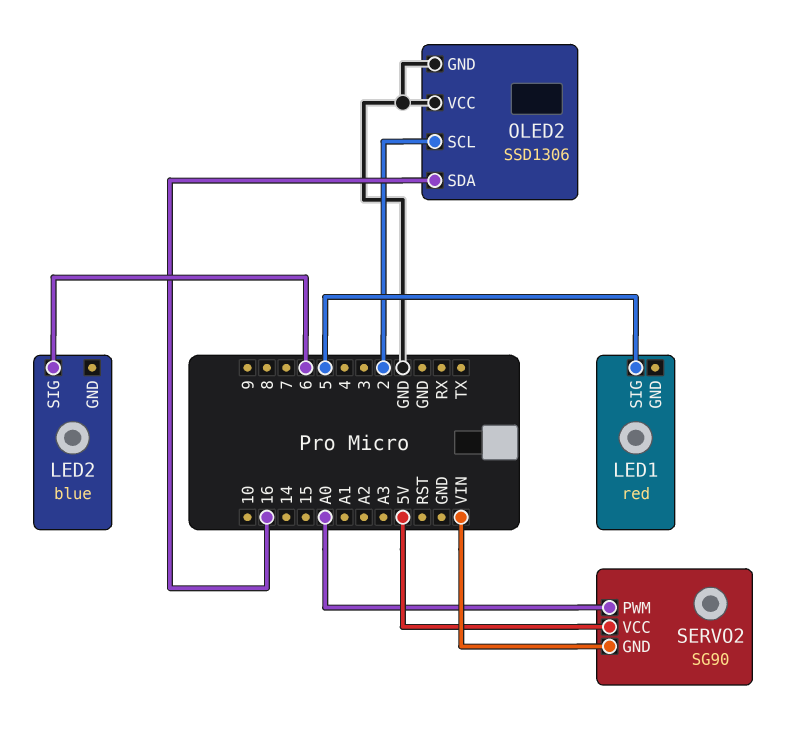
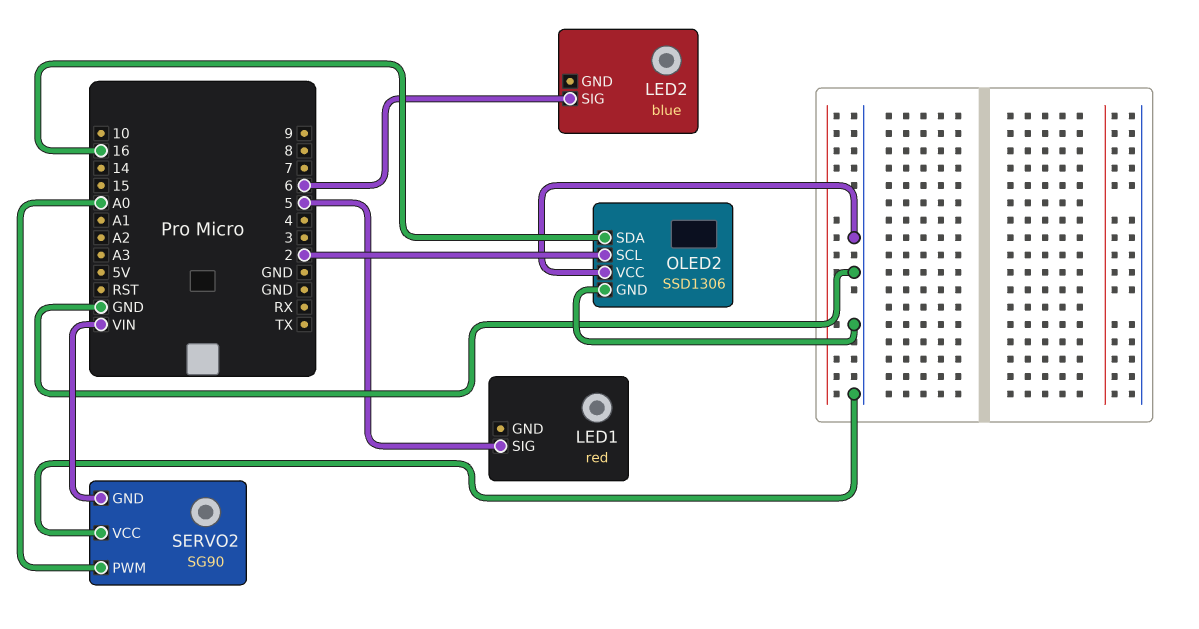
SERVO2 pin VCC: 5V -> GND

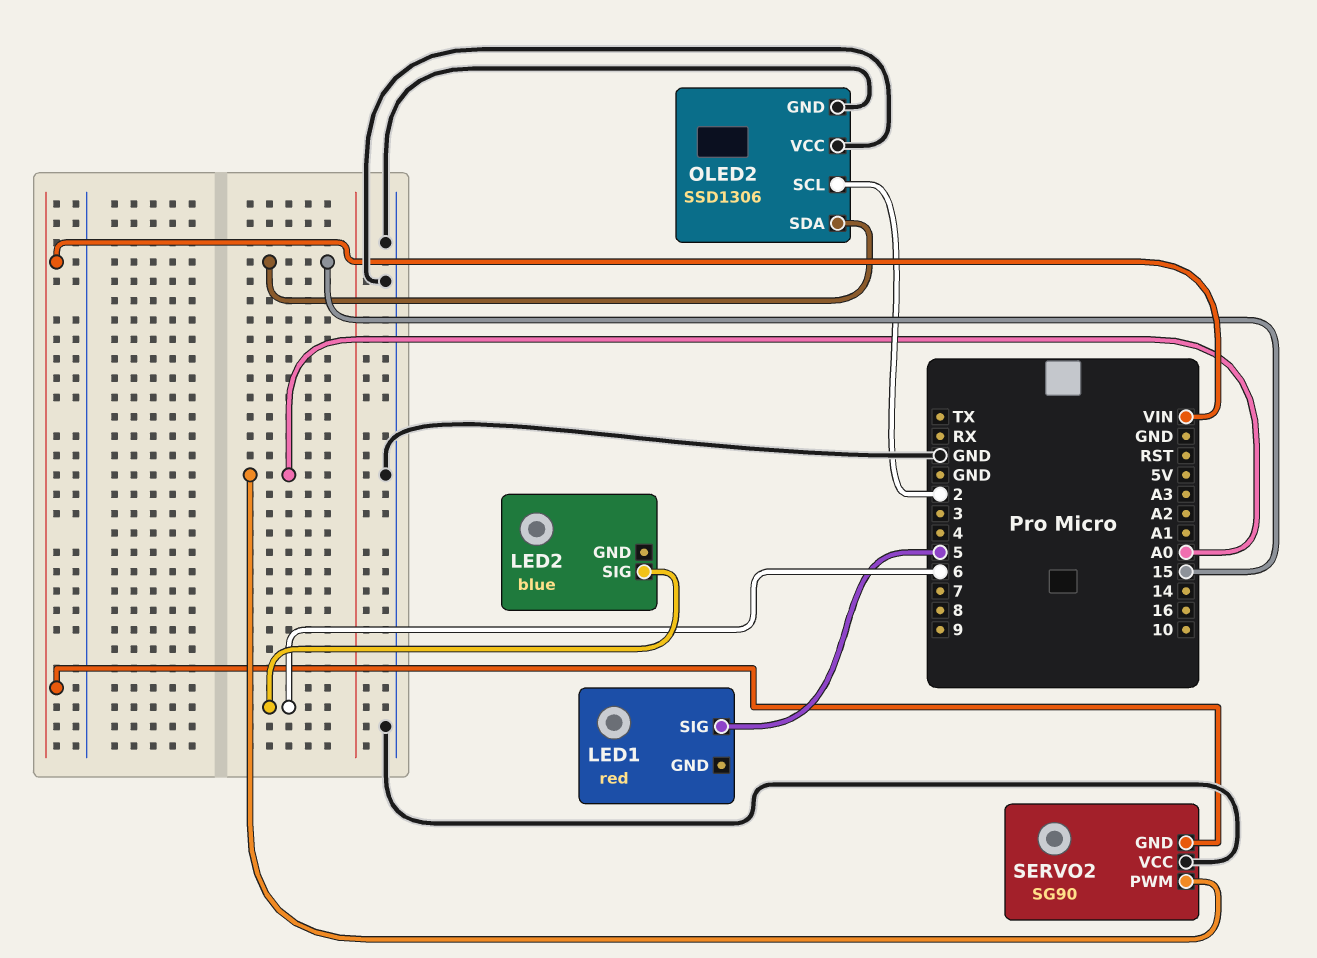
OLED2 pin SDA: 16 -> 15

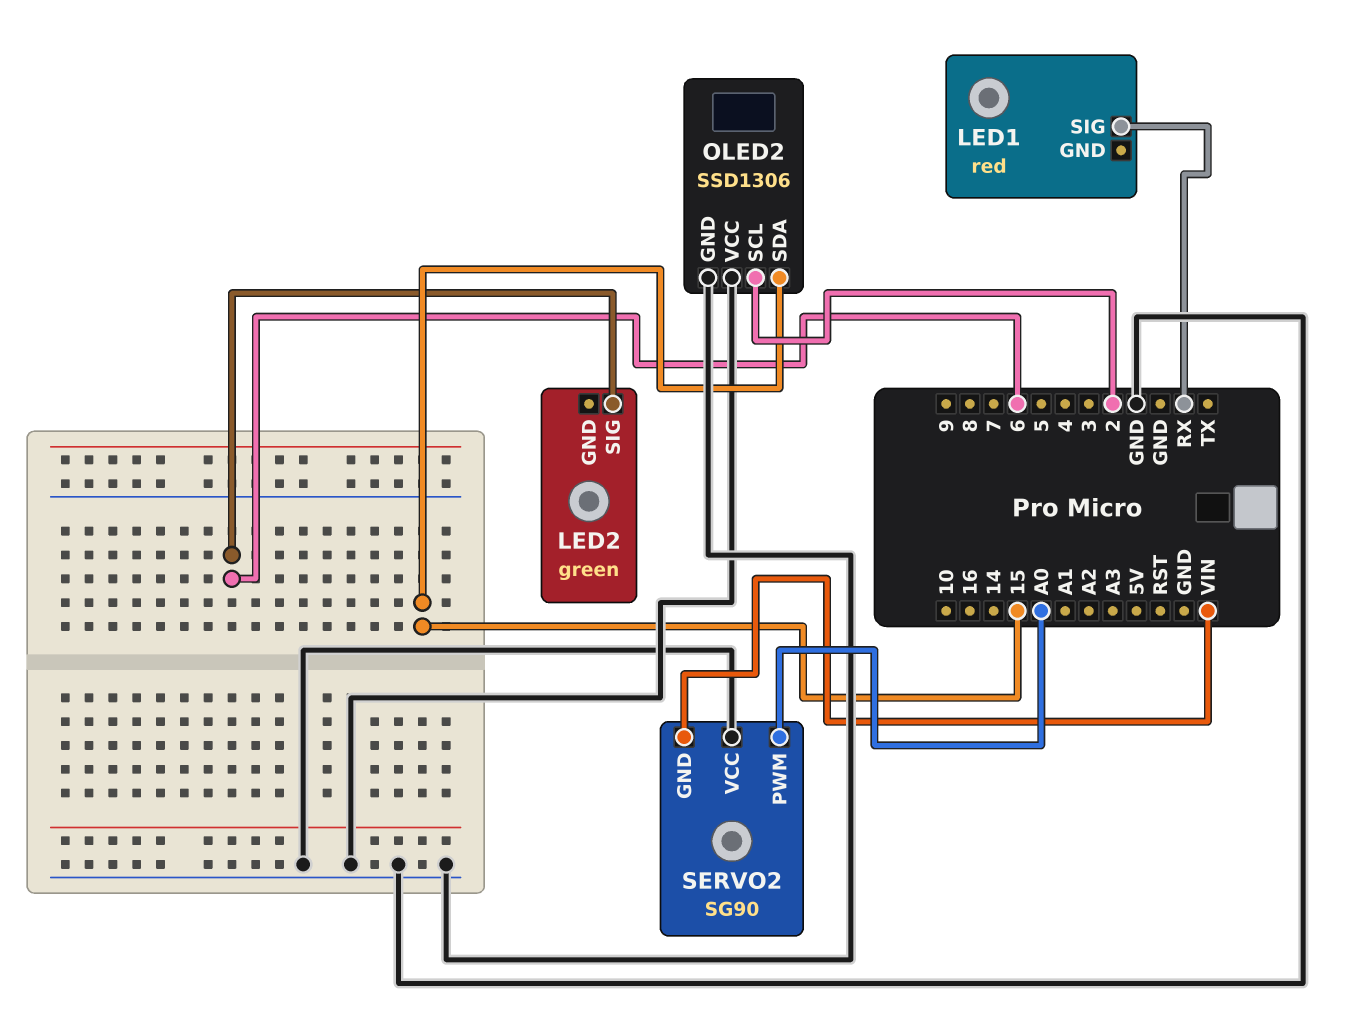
LED1 pin SIG: 5 -> RX
LED2: blue -> green

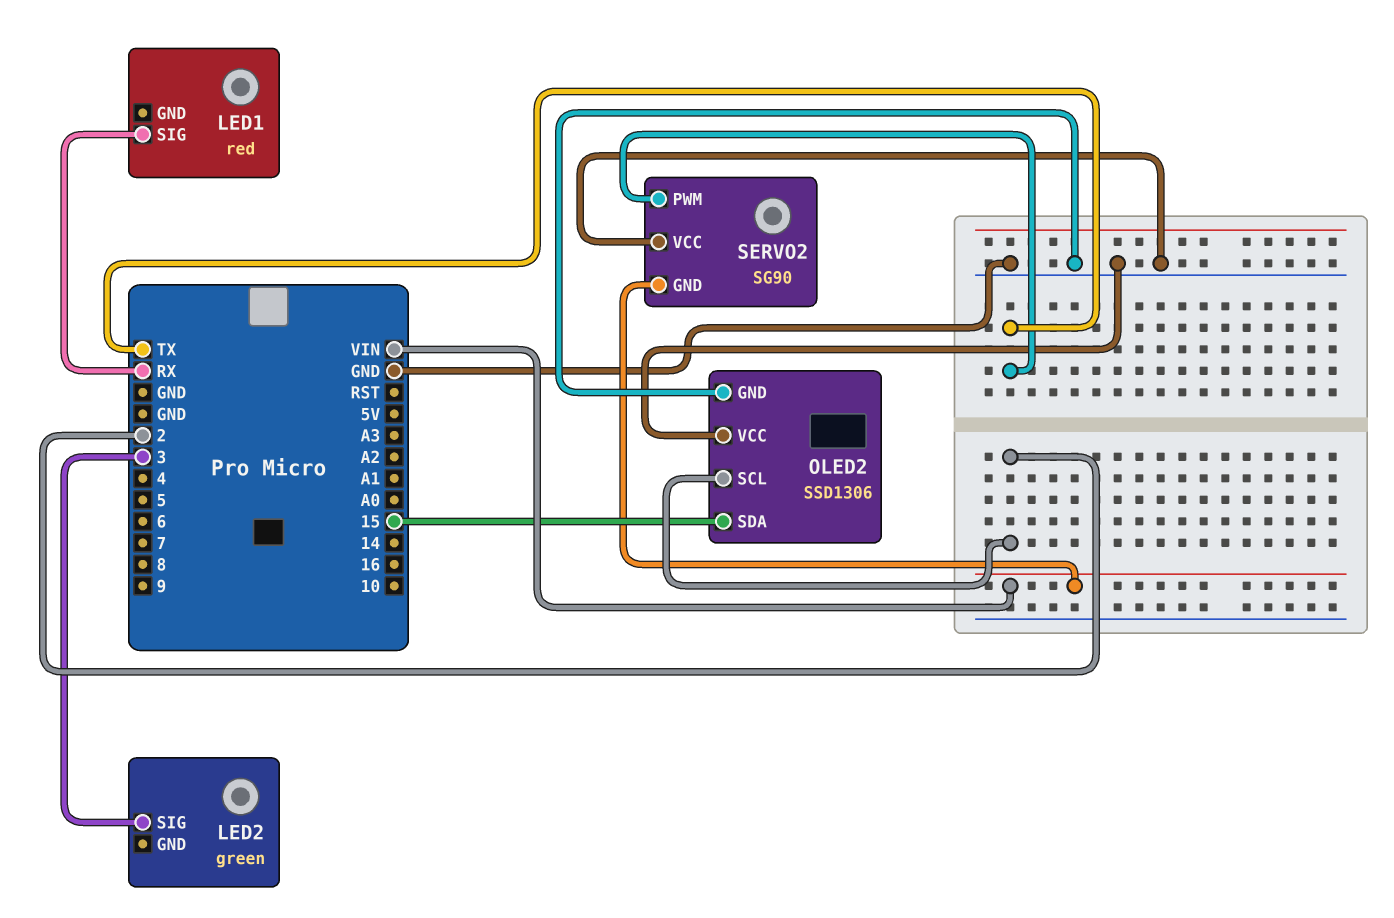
LED2 pin SIG: 6 -> 3
SERVO2 pin PWM: A0 -> TX

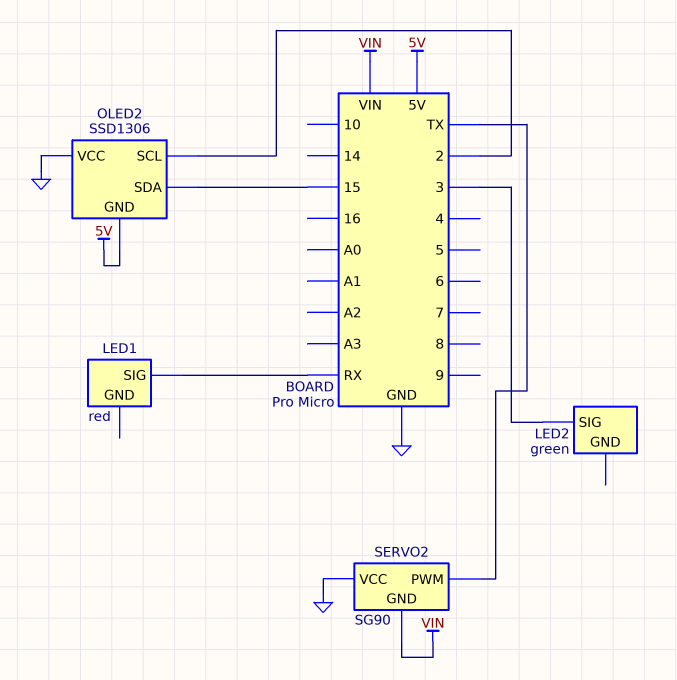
OLED2 pin GND: GND -> 5V

